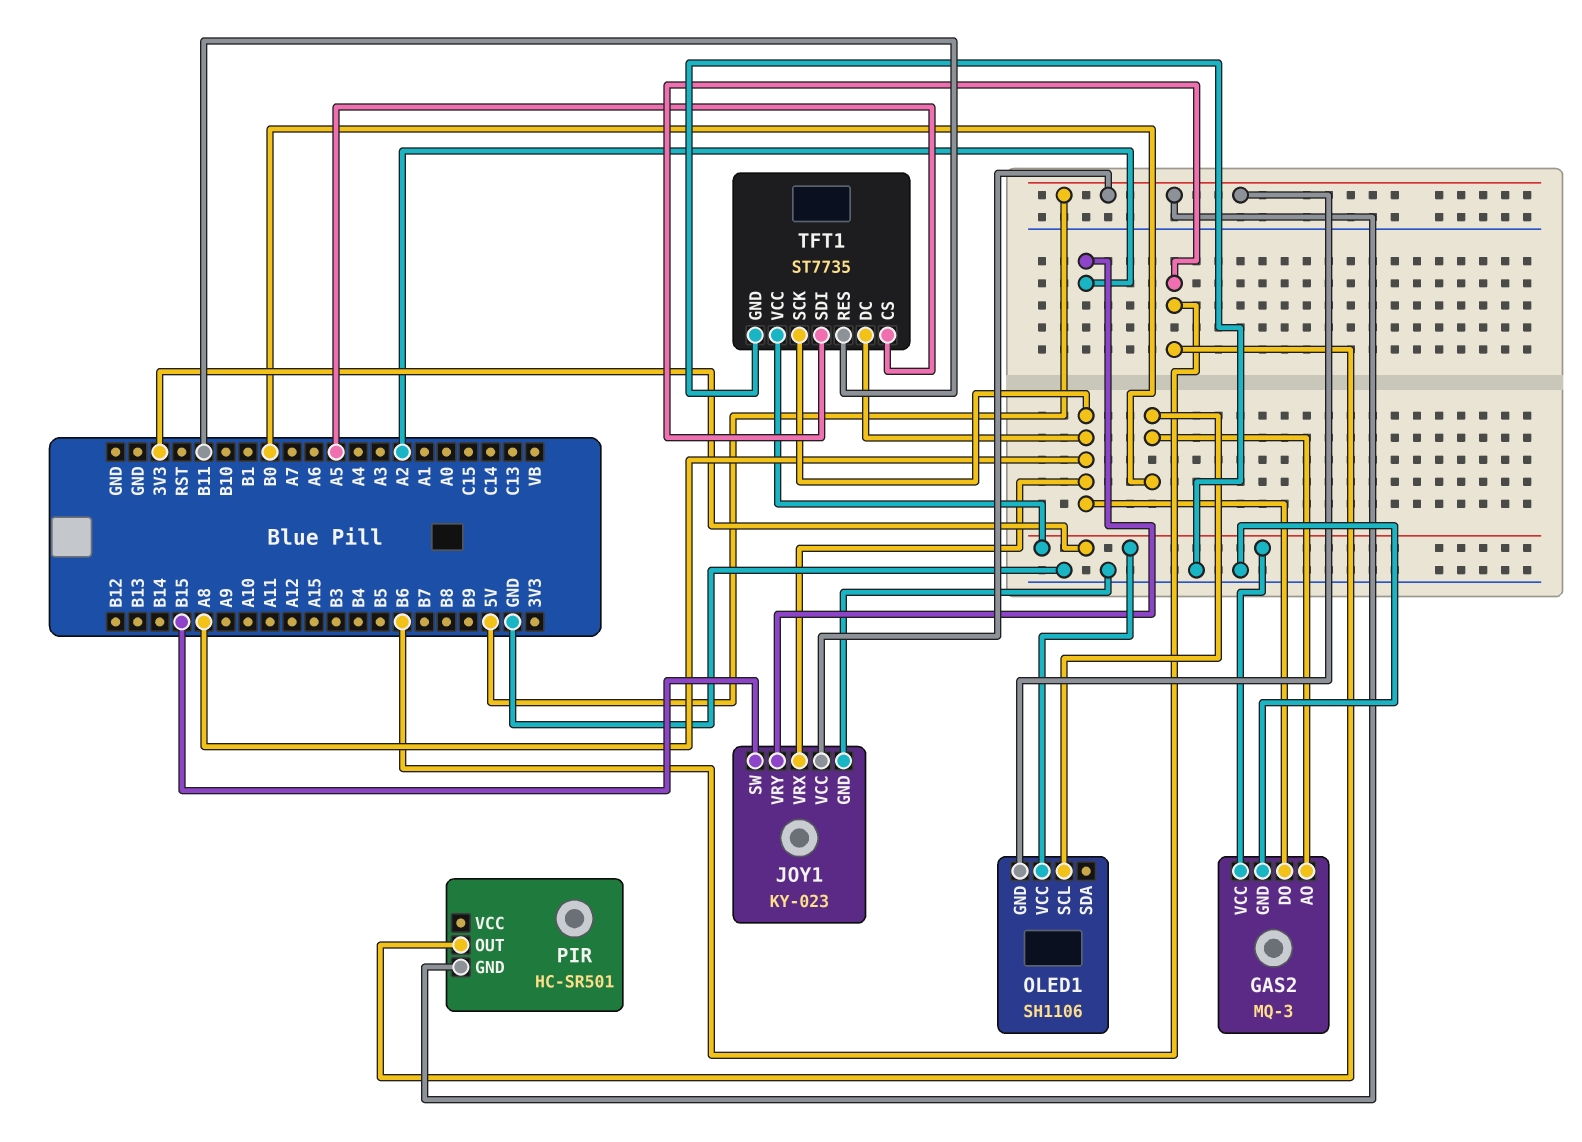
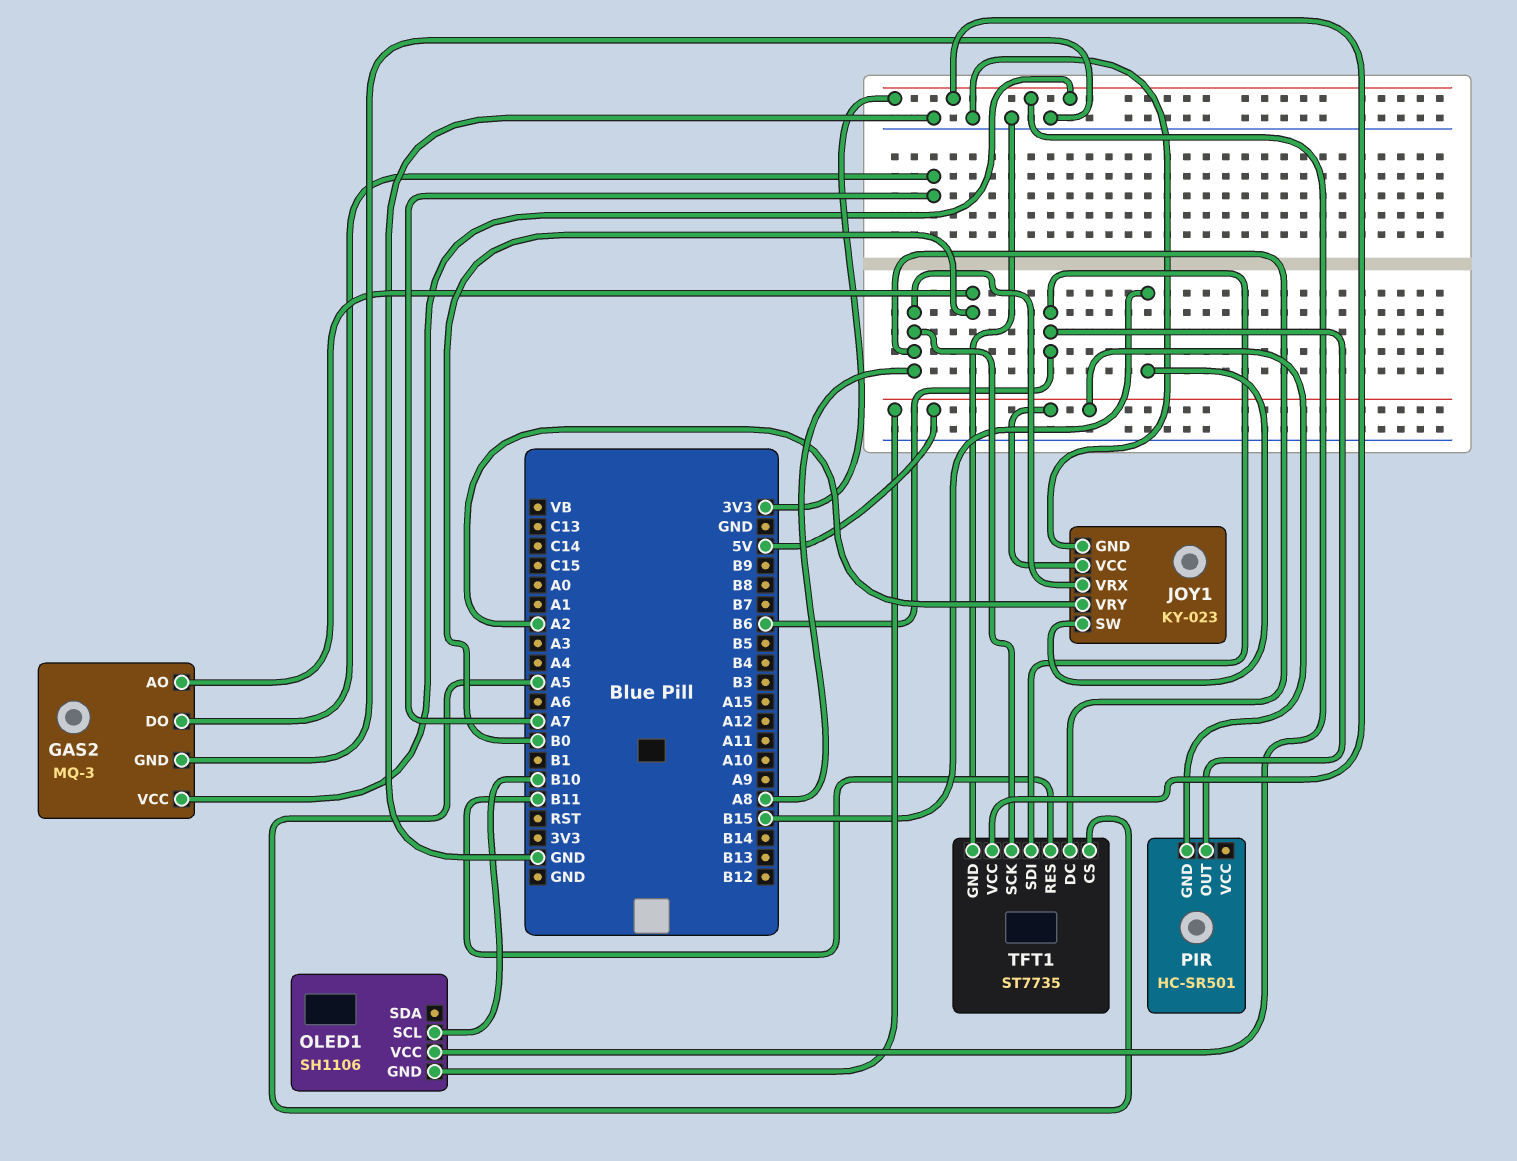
GAS2 pin DO: A8 -> A7
OLED1 pin SCL: B0 -> B10

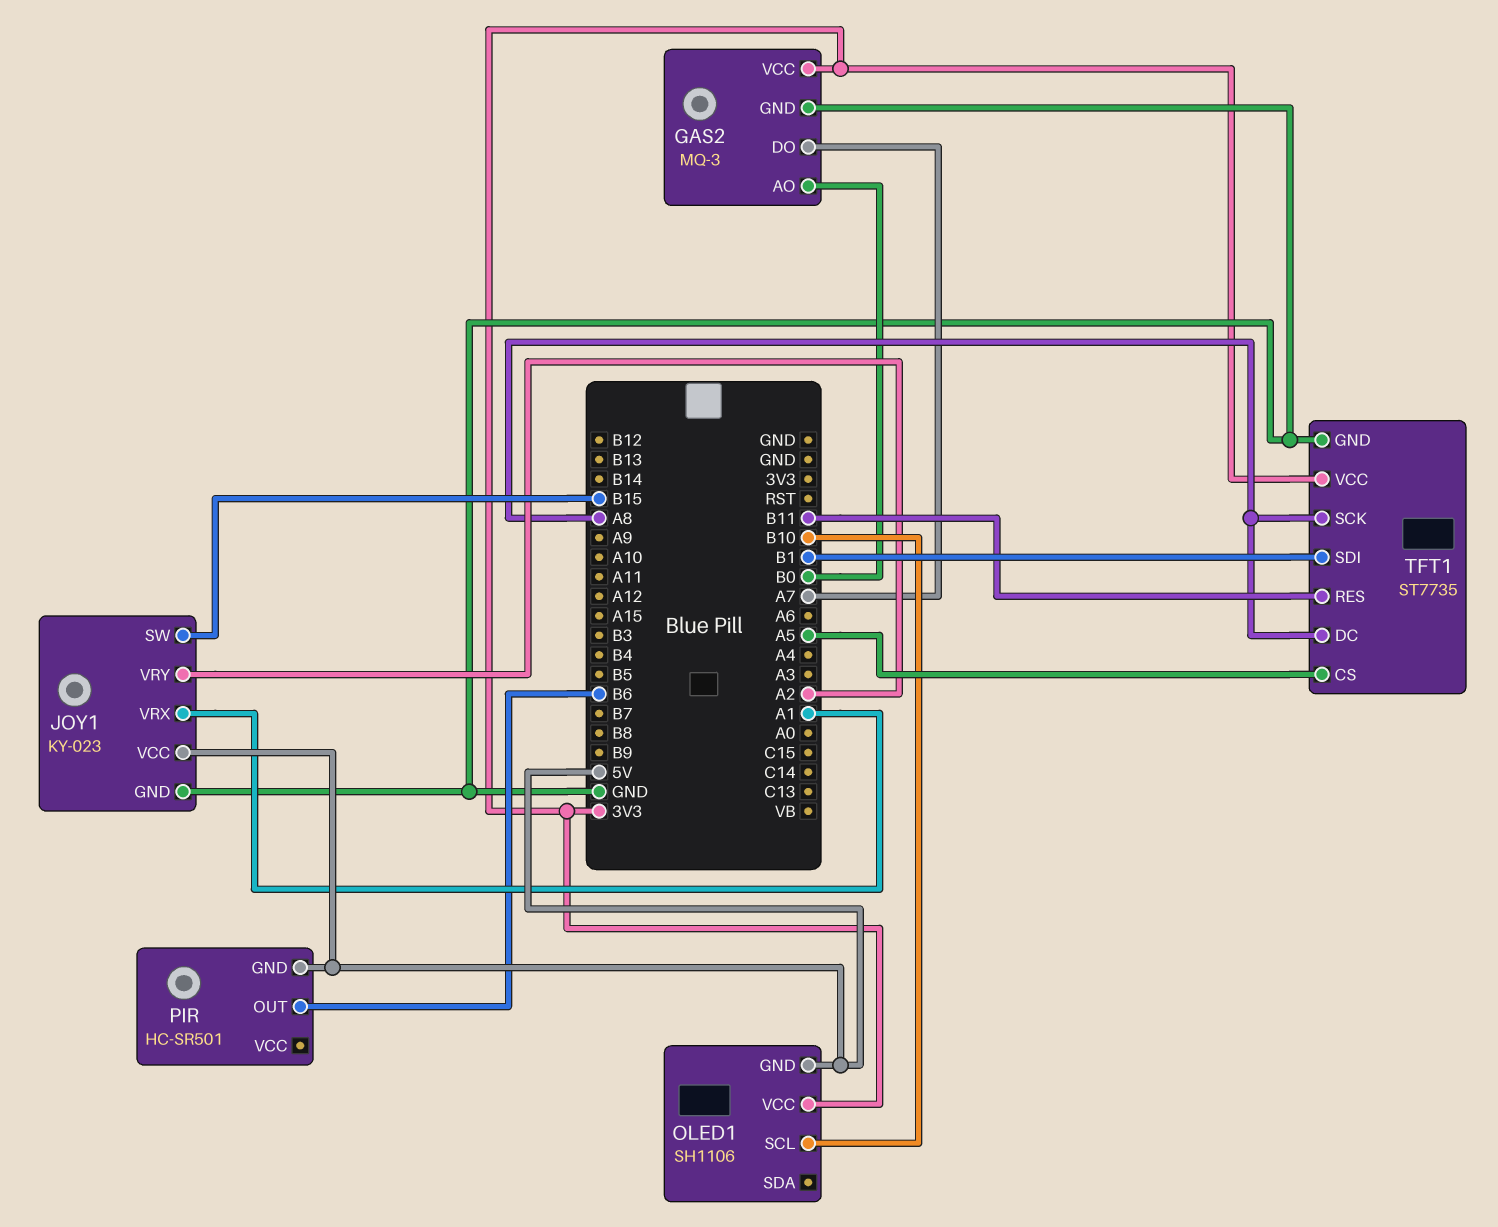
JOY1 pin VRX: A8 -> A1
TFT1 pin SDI: B6 -> B1

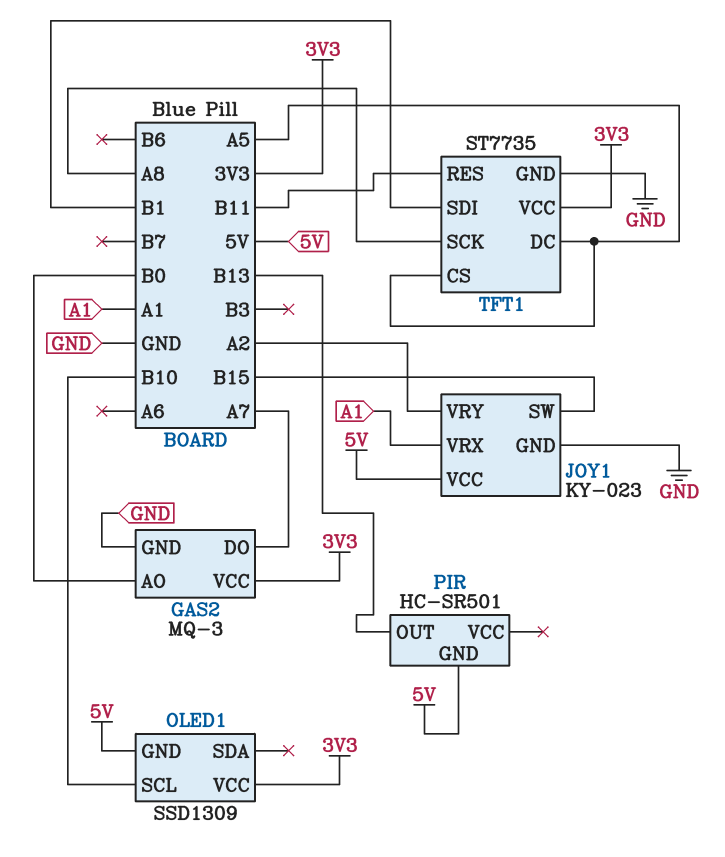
OLED1: SH1106 -> SSD1309
PIR pin OUT: B6 -> B13
TFT1 pin DC: A8 -> A5

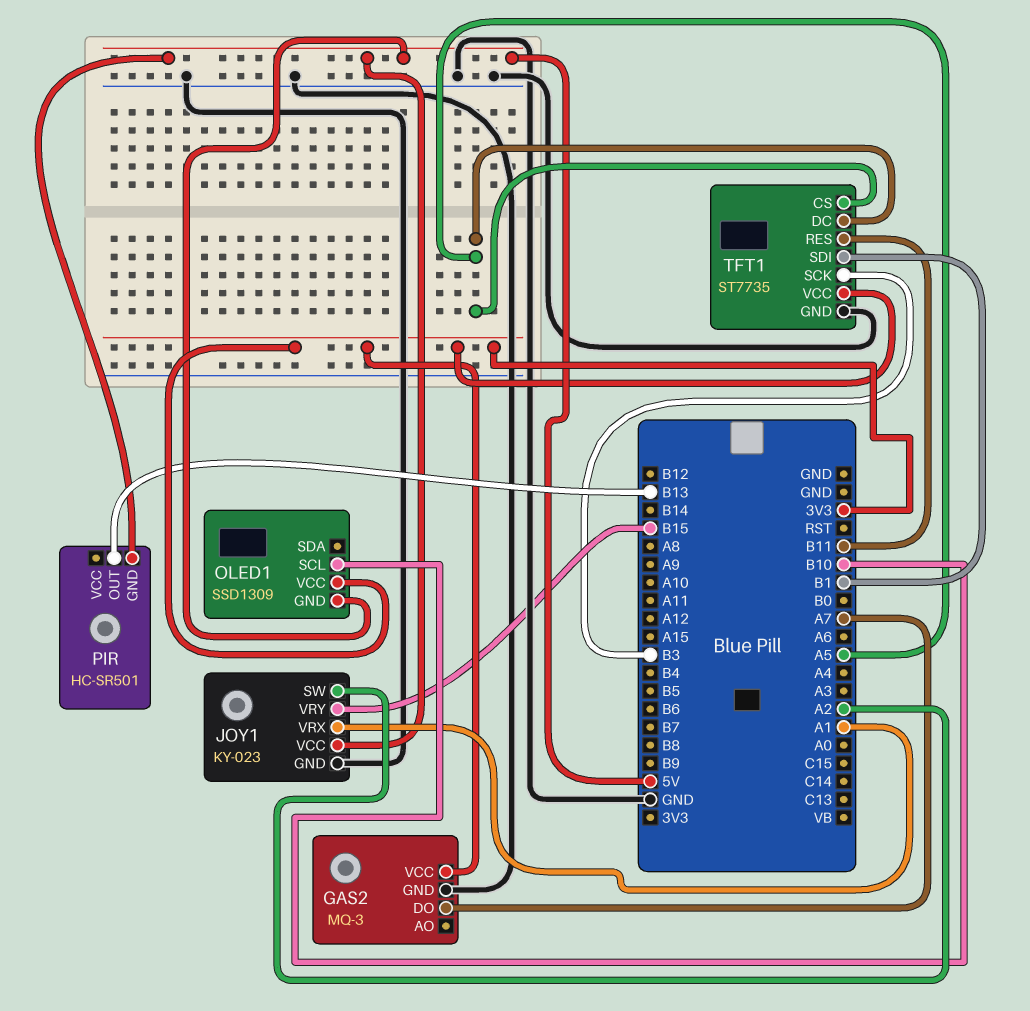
GAS2 pin AO: B0 -> none
JOY1 pin SW: B15 -> A2
JOY1 pin VRY: A2 -> B15
TFT1 pin SCK: A8 -> B3

